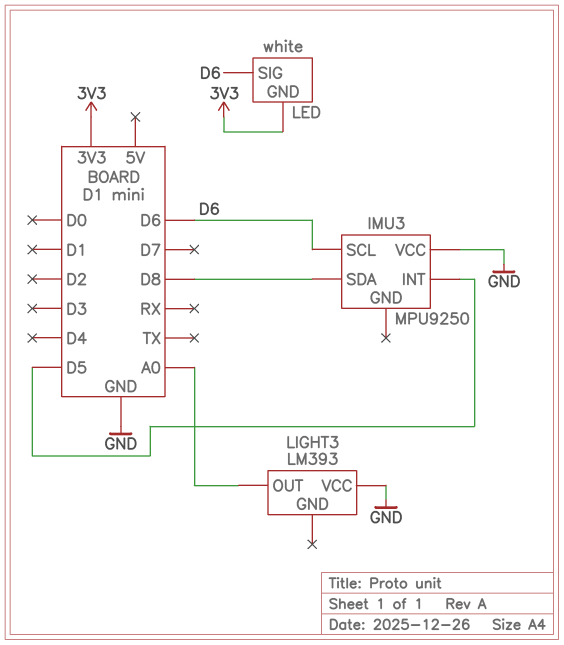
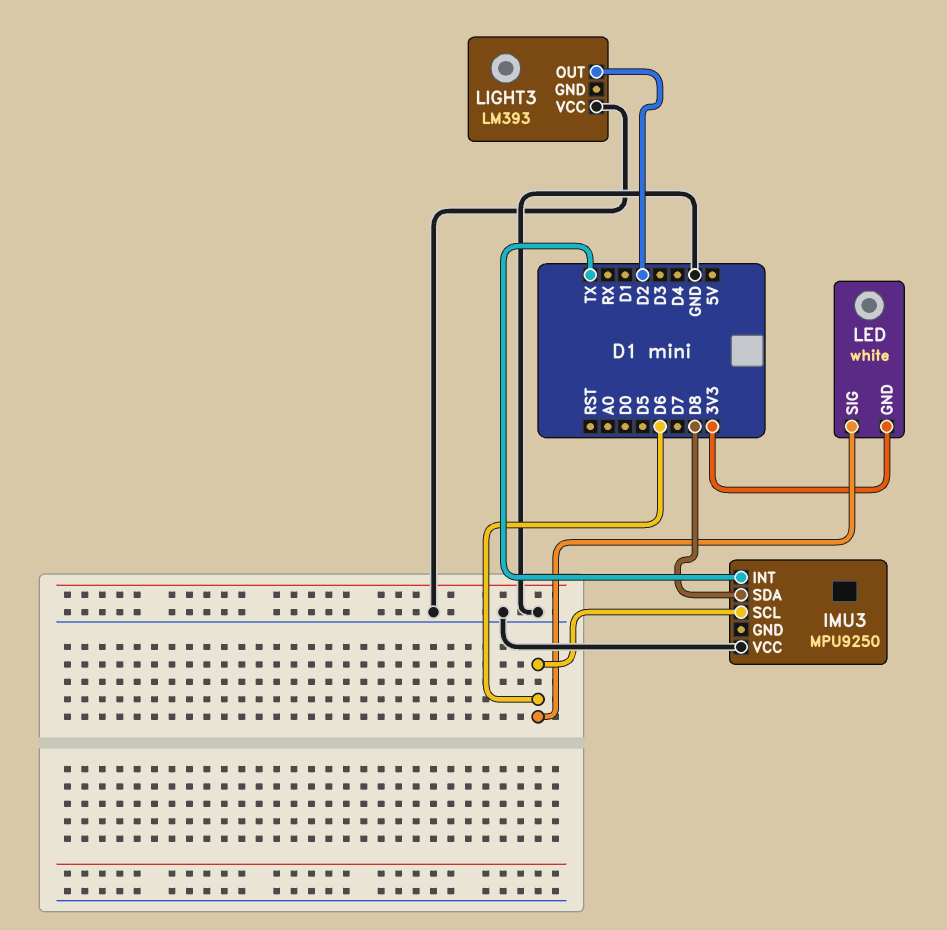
IMU3 pin INT: D5 -> TX
LIGHT3 pin OUT: A0 -> D2

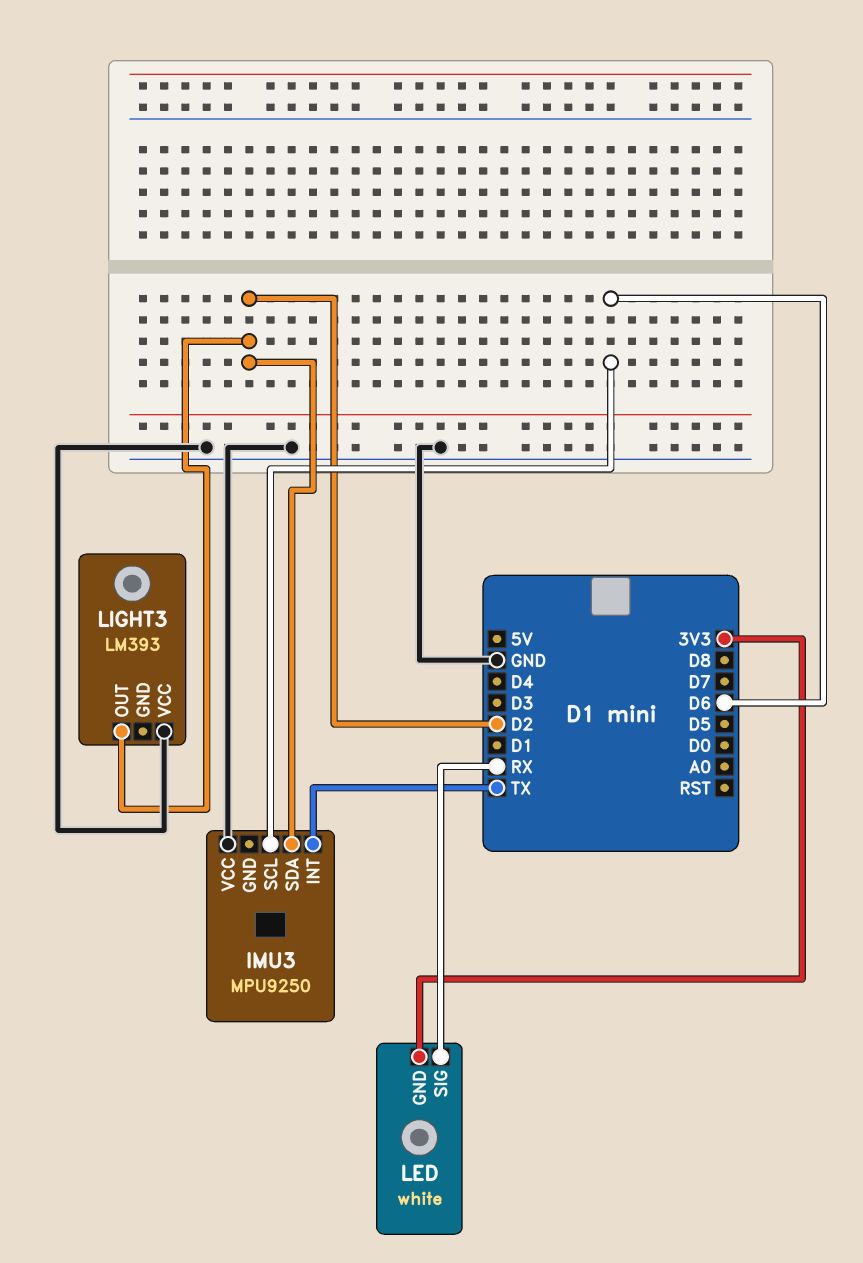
IMU3 pin SDA: D8 -> D2
LED pin SIG: D6 -> RX

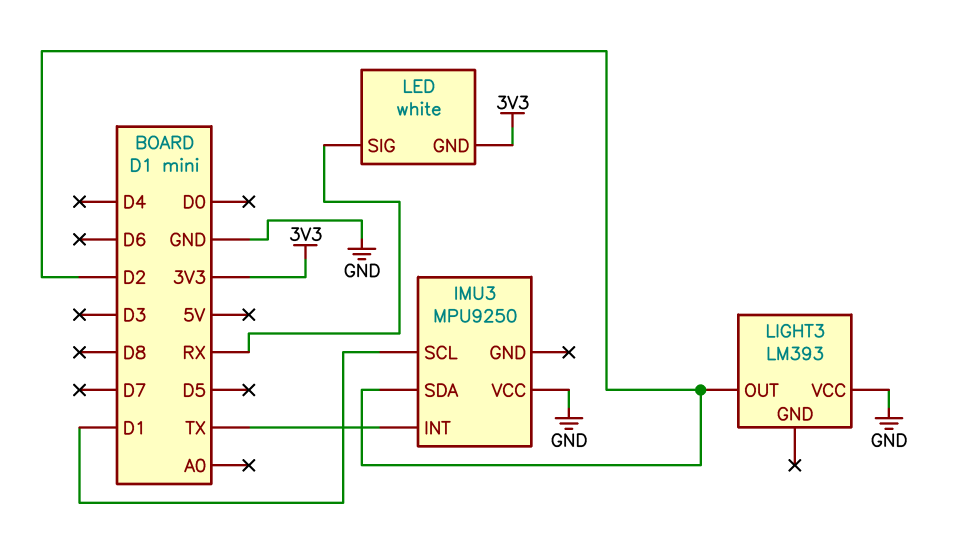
IMU3 pin SCL: D6 -> D1

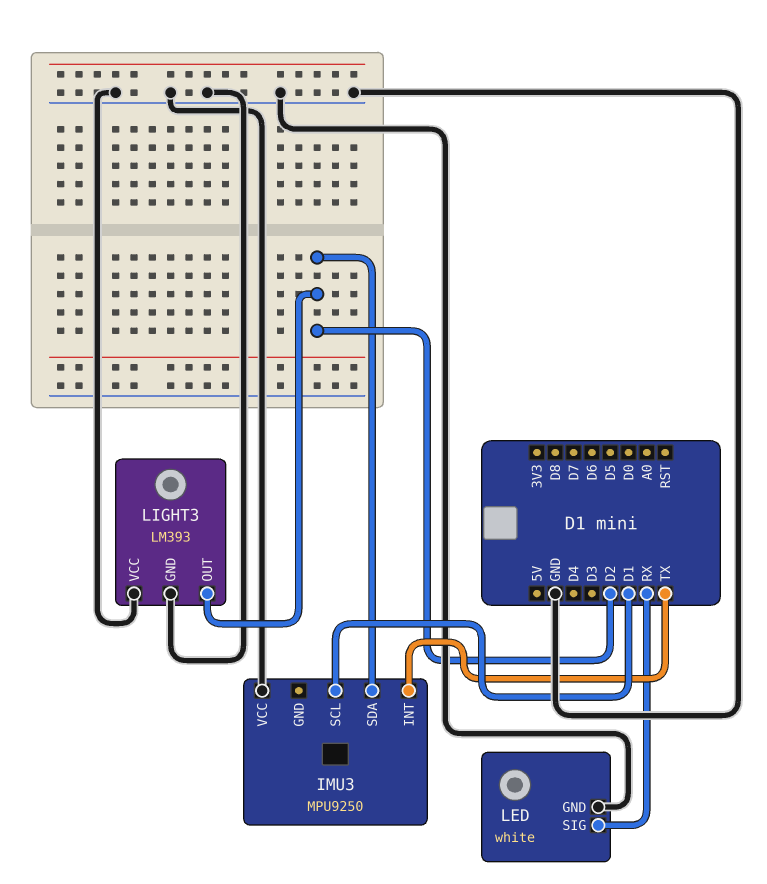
LED pin GND: 3V3 -> GND
LIGHT3 pin GND: none -> GND

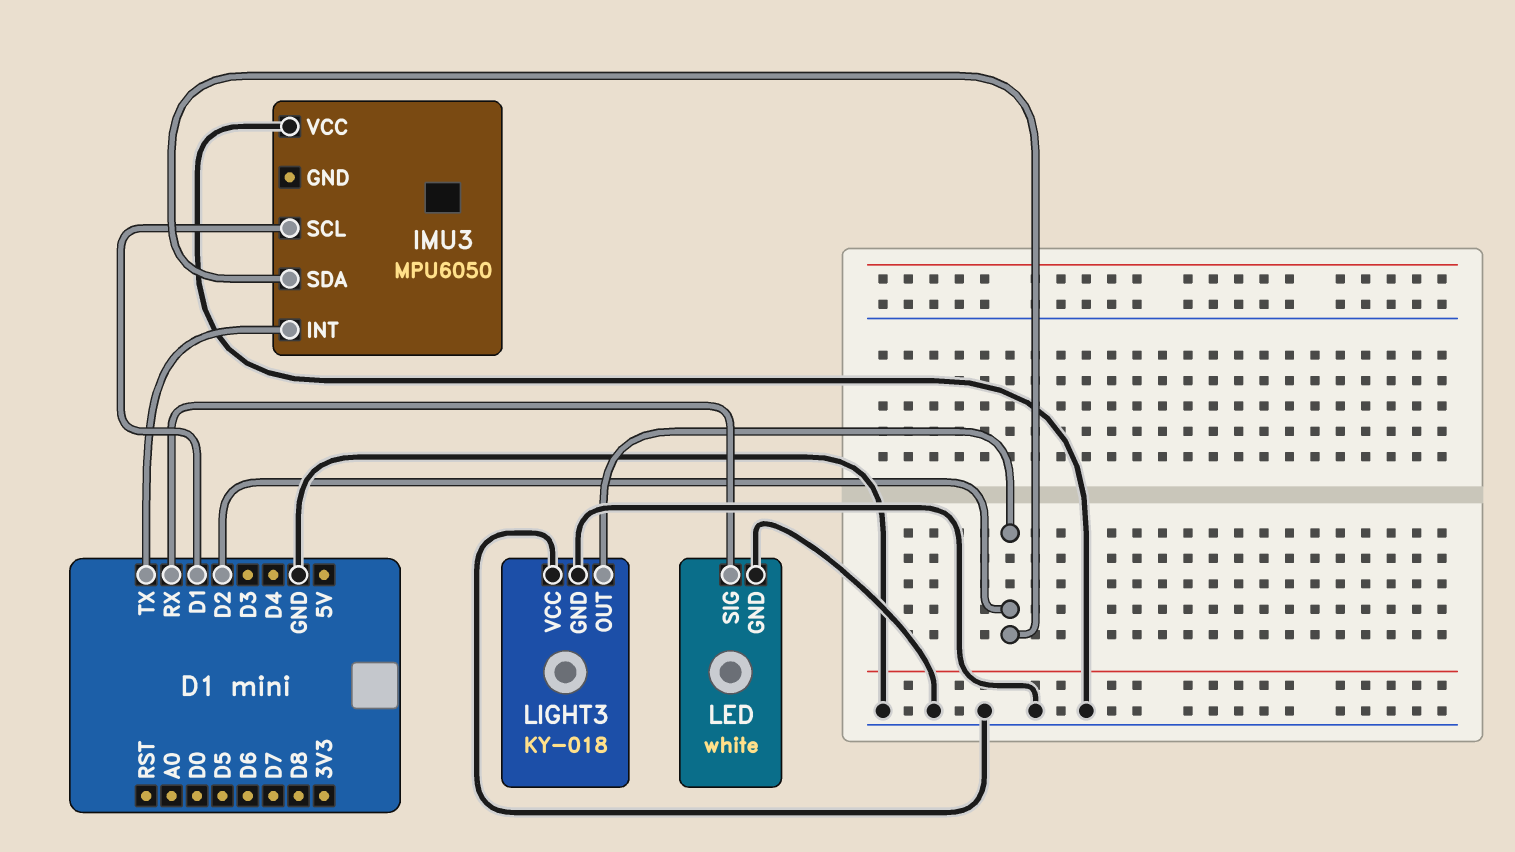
IMU3: MPU9250 -> MPU6050
LIGHT3: LM393 -> KY-018

